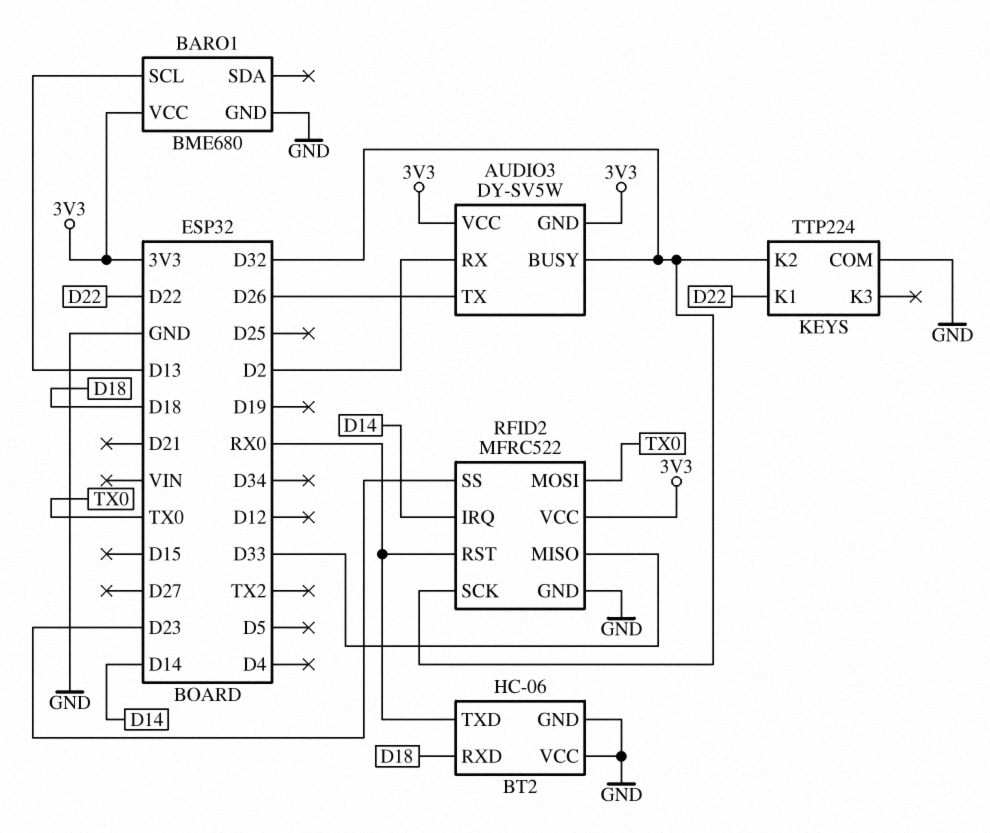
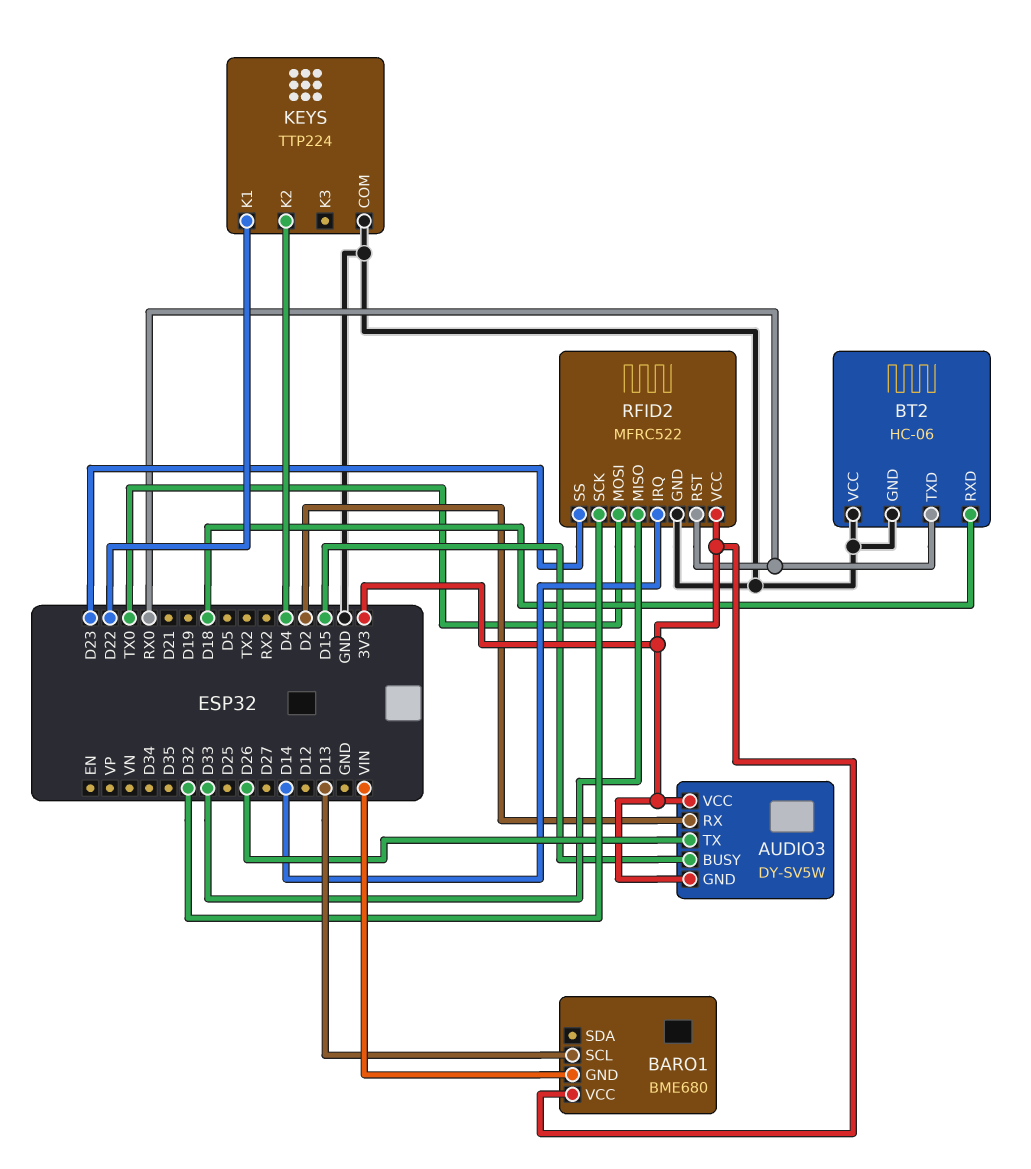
AUDIO3 pin BUSY: D32 -> D15
BARO1 pin GND: GND -> VIN
KEYS pin K2: D32 -> D4

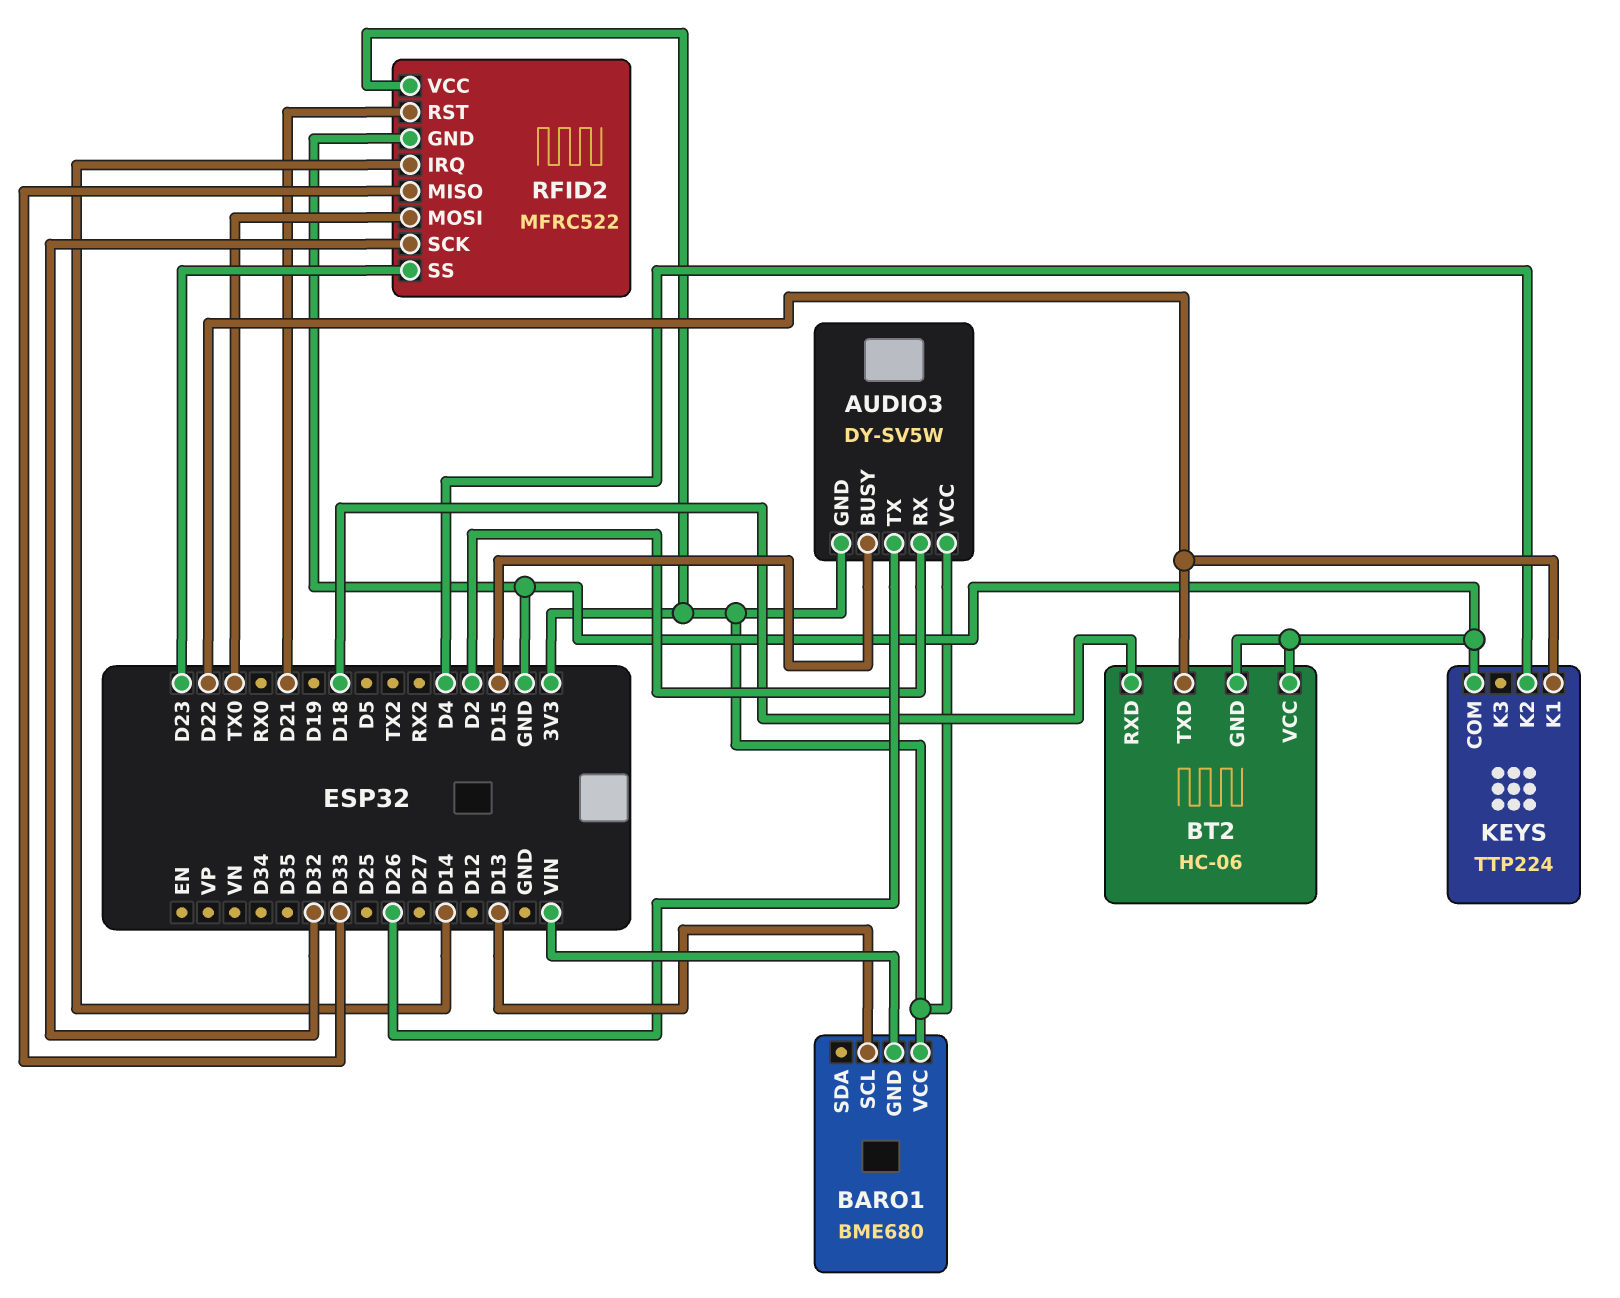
BT2 pin TXD: RX0 -> D22
RFID2 pin RST: RX0 -> D21

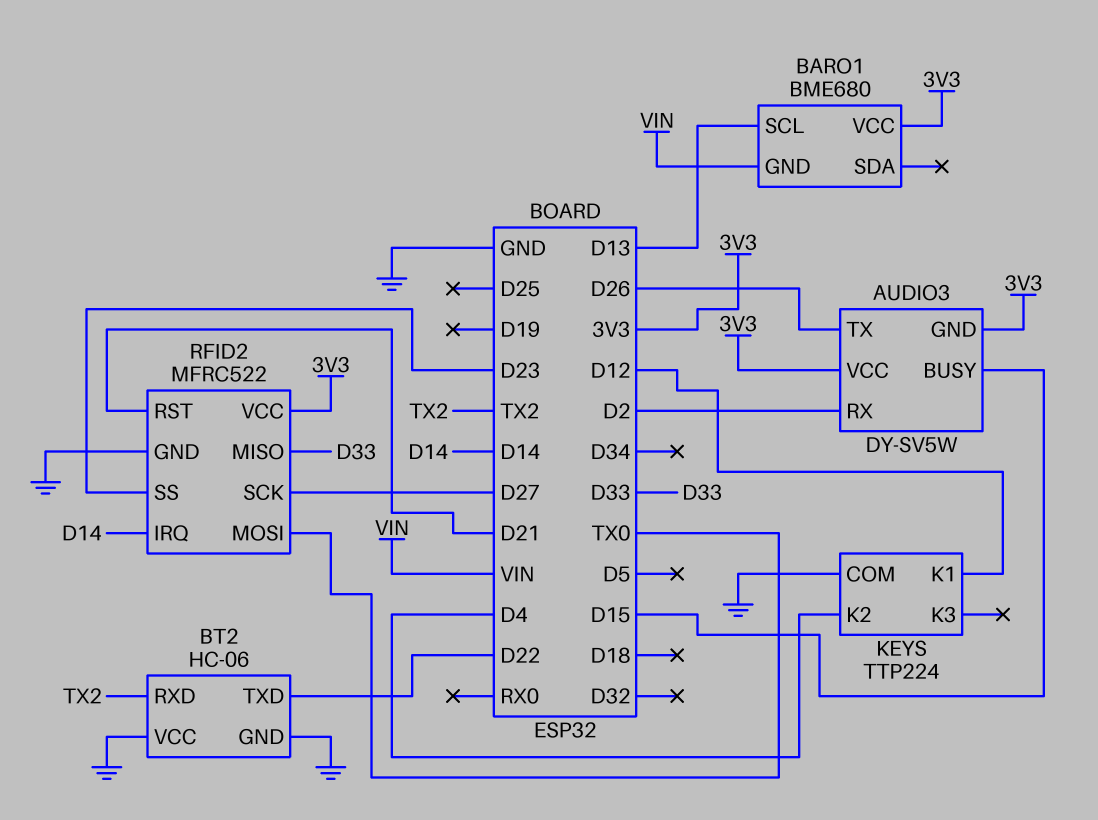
BT2 pin RXD: D18 -> TX2
KEYS pin K1: D22 -> D12
RFID2 pin SCK: D32 -> D27

